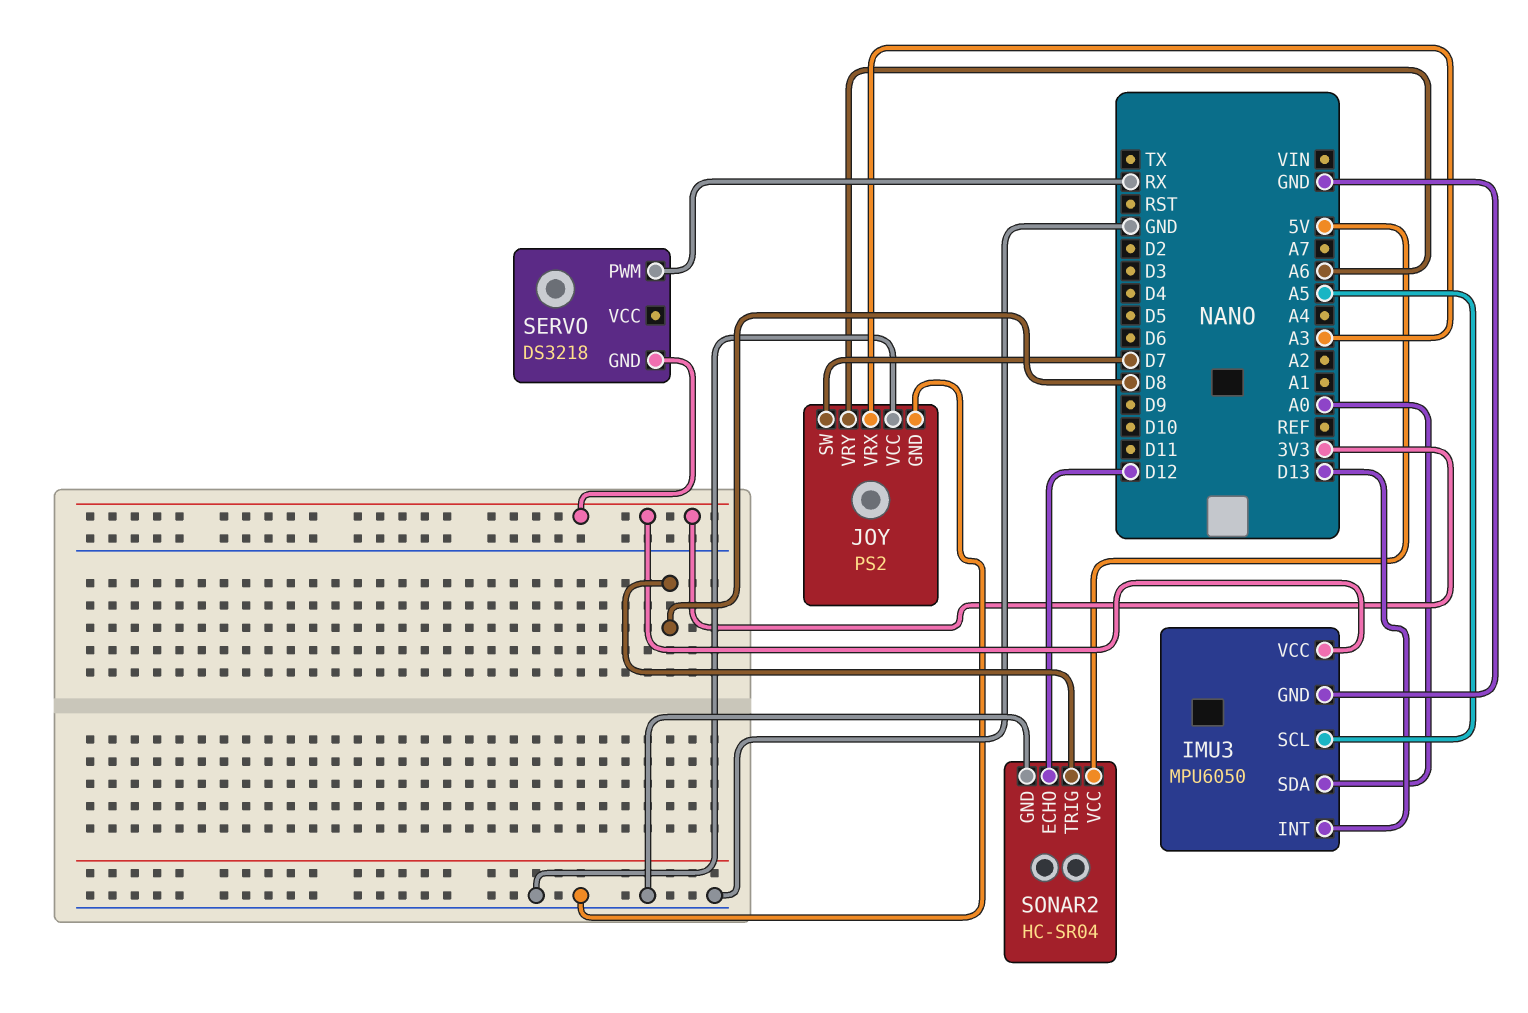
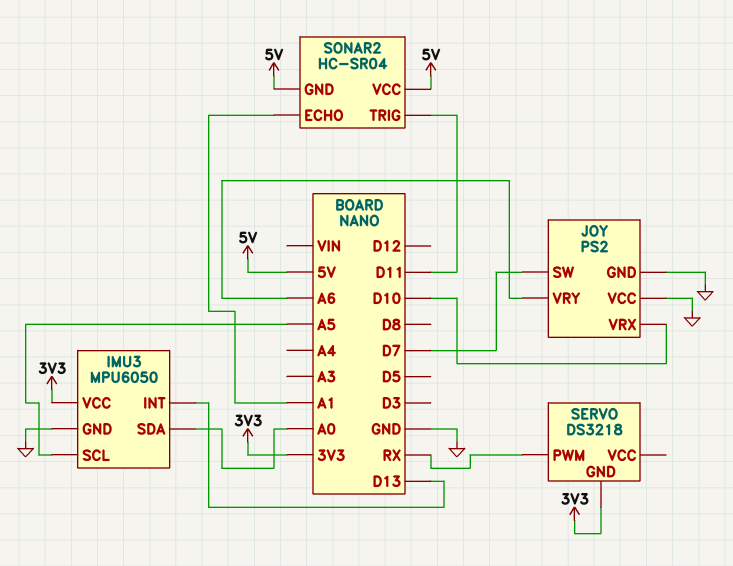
JOY pin VRX: A3 -> D10
SONAR2 pin ECHO: D12 -> A1
SONAR2 pin GND: GND -> 5V
SONAR2 pin TRIG: D8 -> D11

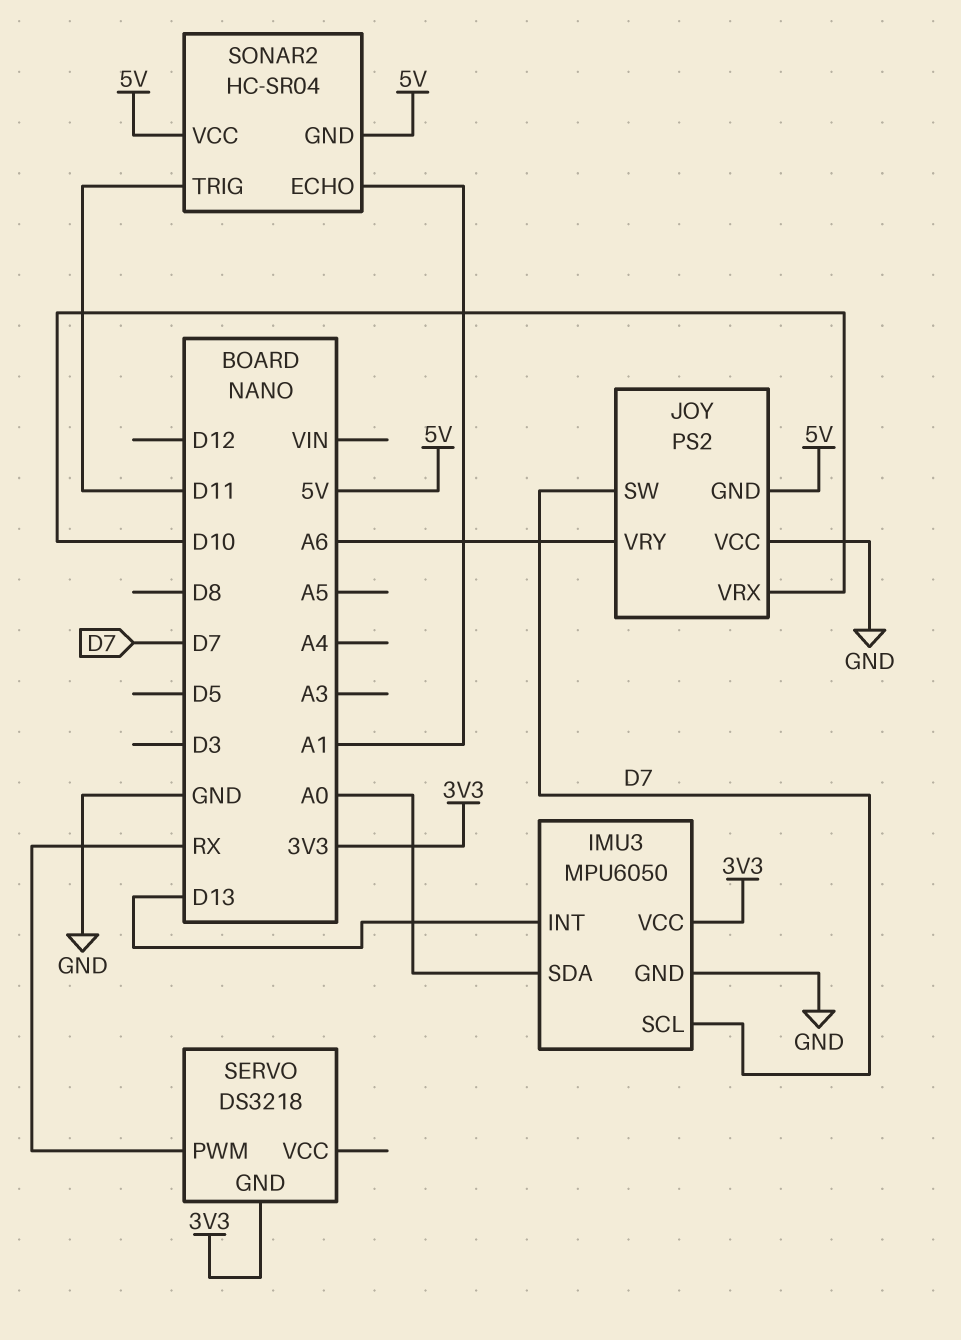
IMU3 pin SCL: A5 -> D7
JOY pin GND: GND -> 5V

